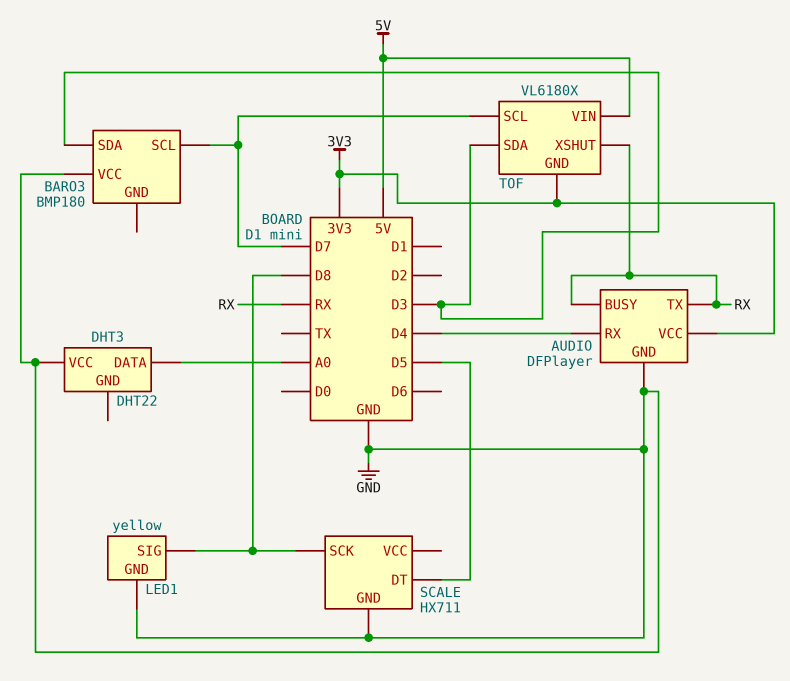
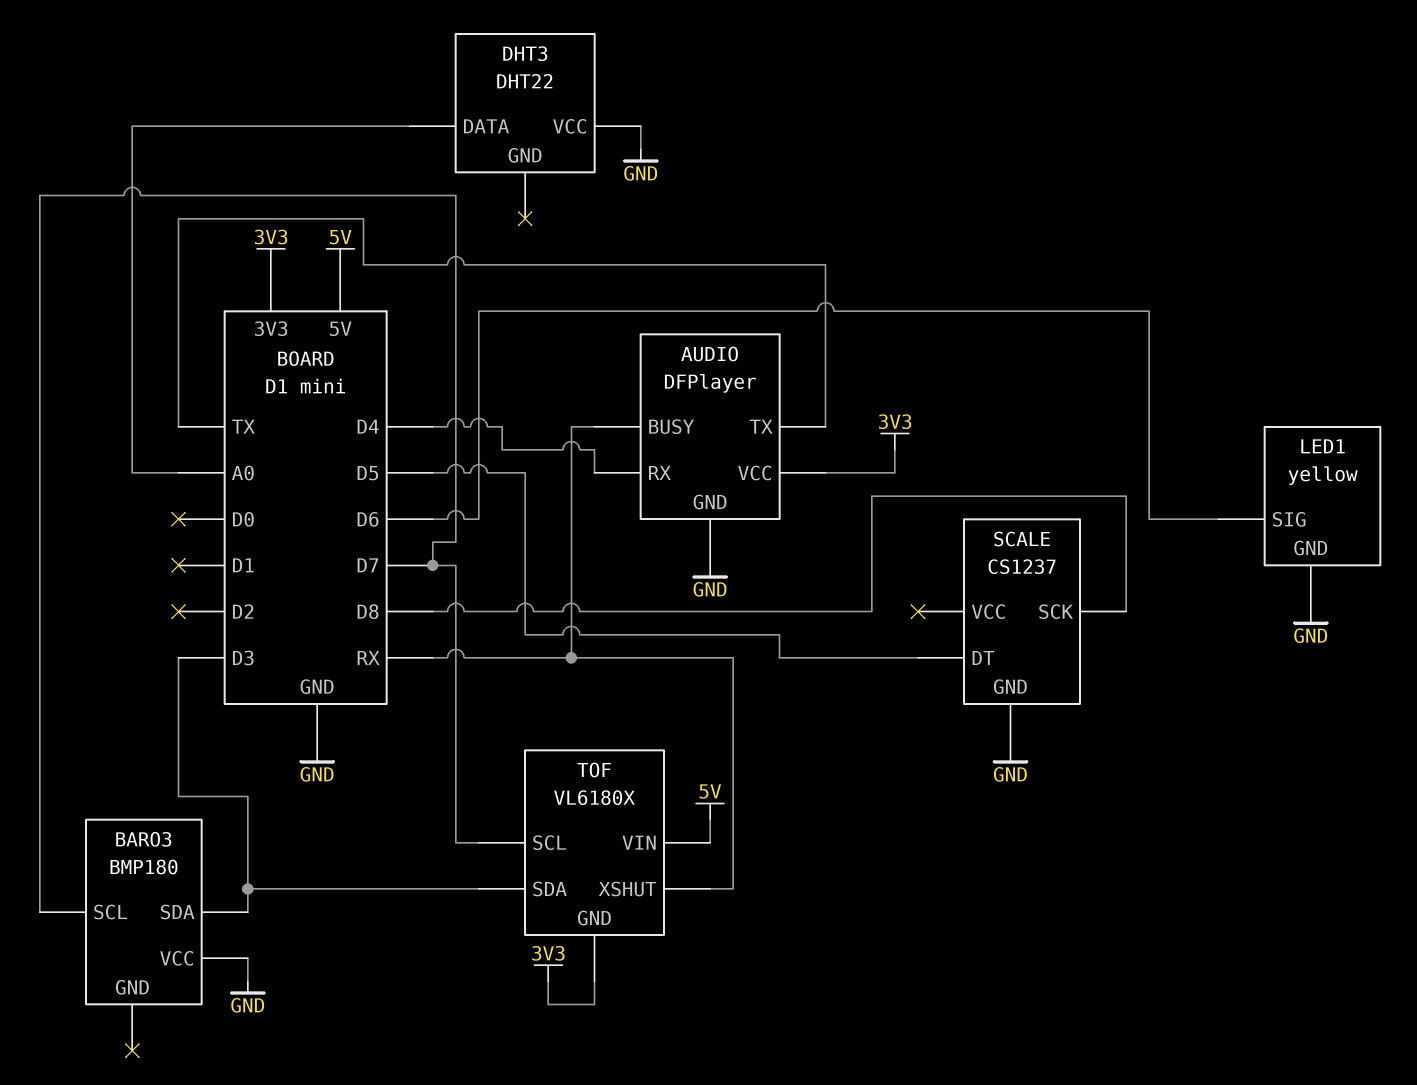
AUDIO pin TX: RX -> TX
LED1 pin SIG: D8 -> D6
SCALE: HX711 -> CS1237

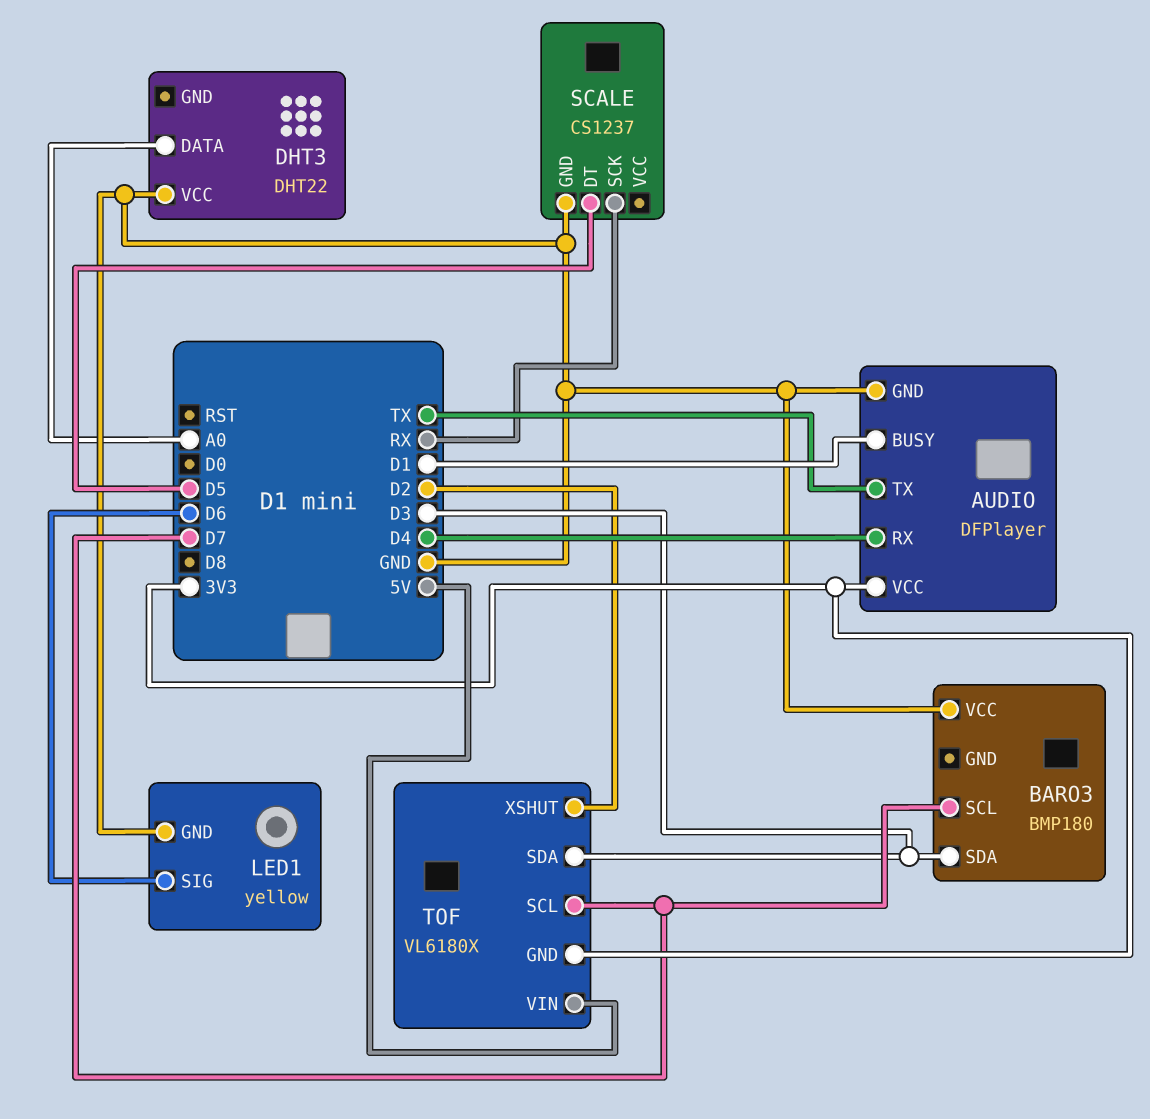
AUDIO pin BUSY: RX -> D1
SCALE pin SCK: D8 -> RX
TOF pin XSHUT: RX -> D2

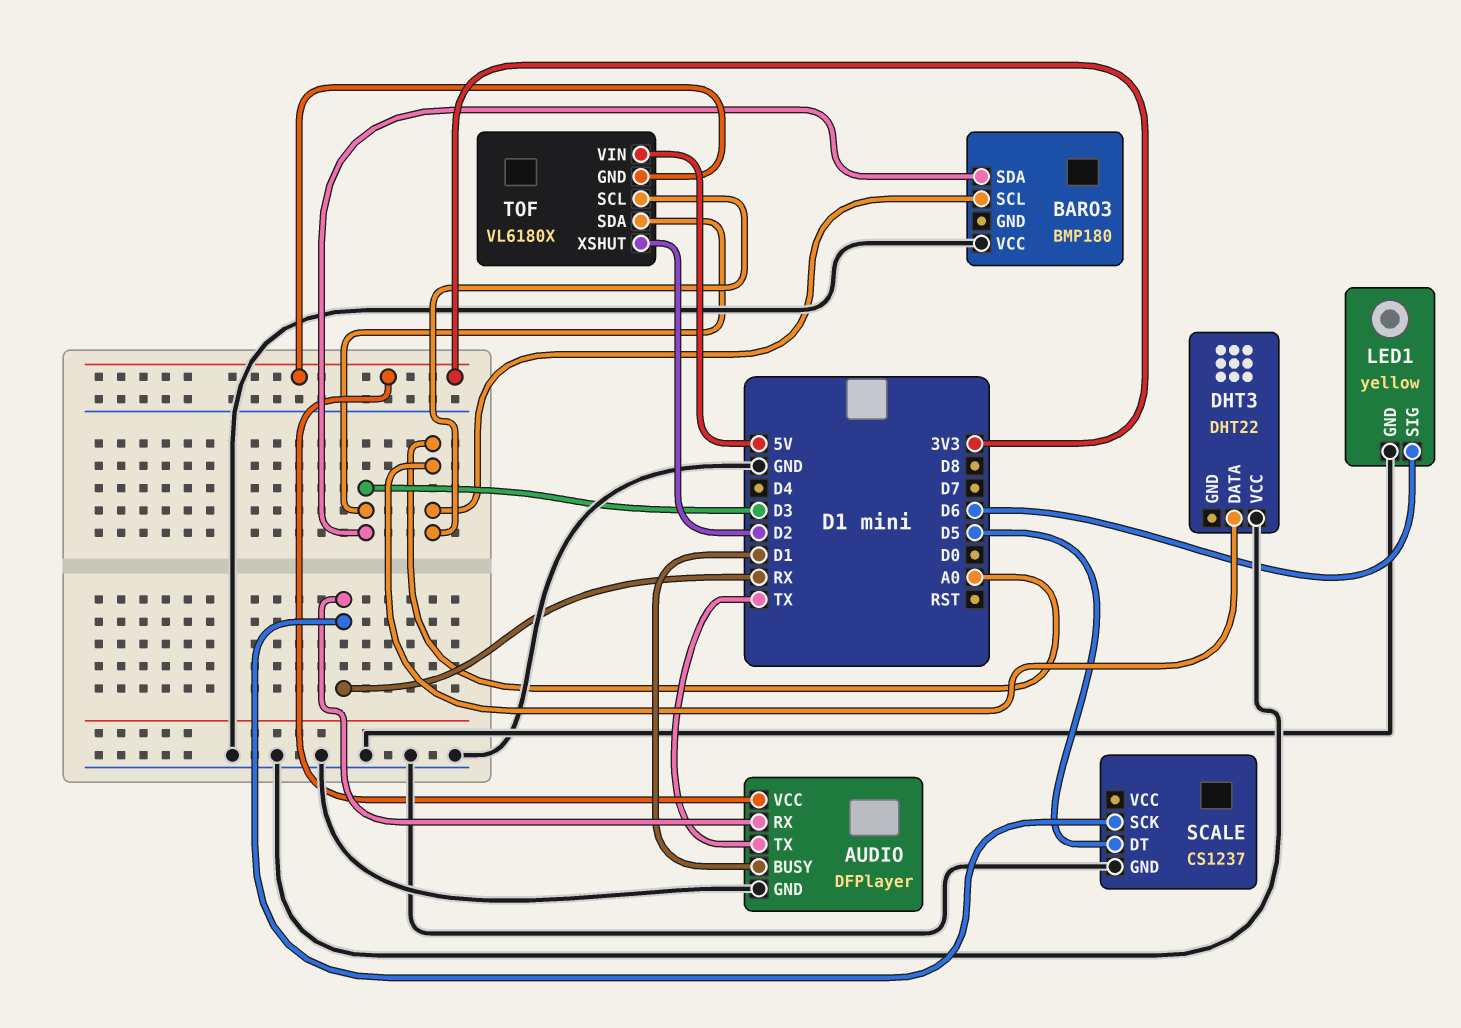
AUDIO pin RX: D4 -> RX
BARO3 pin SCL: D7 -> A0
TOF pin SCL: D7 -> A0

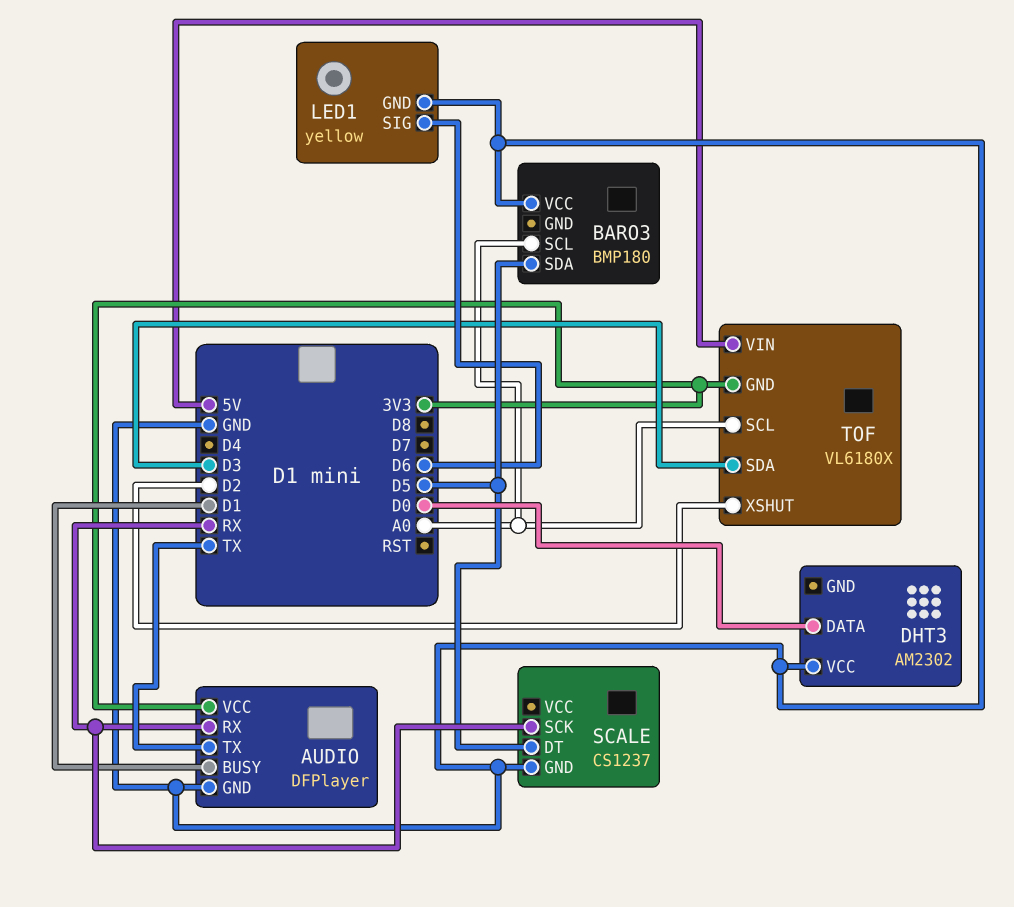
BARO3 pin SDA: D3 -> D5
DHT3: DHT22 -> AM2302
DHT3 pin DATA: A0 -> D0

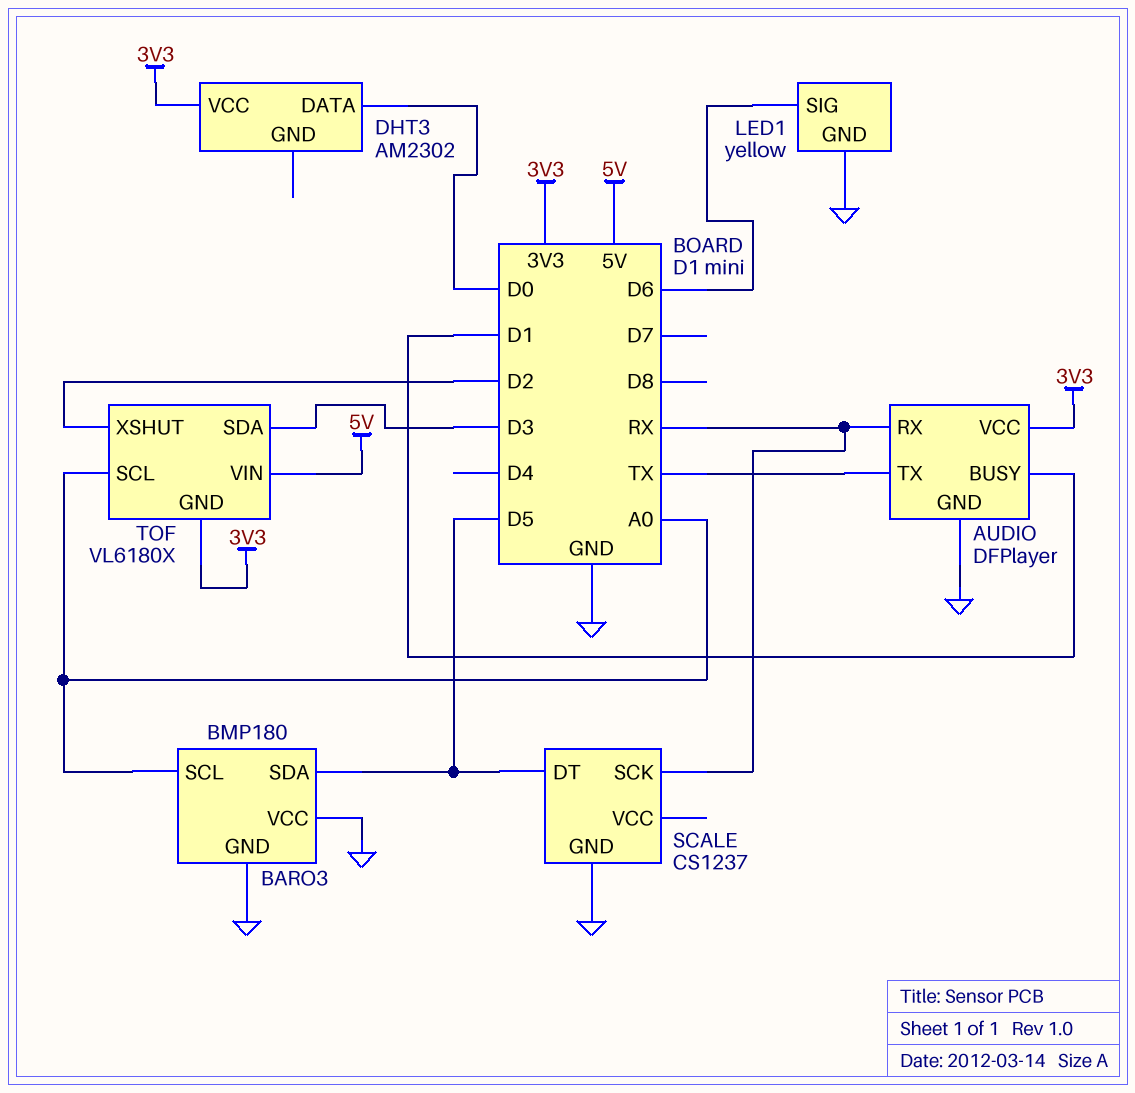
BARO3 pin GND: none -> GND
DHT3 pin VCC: GND -> 3V3

